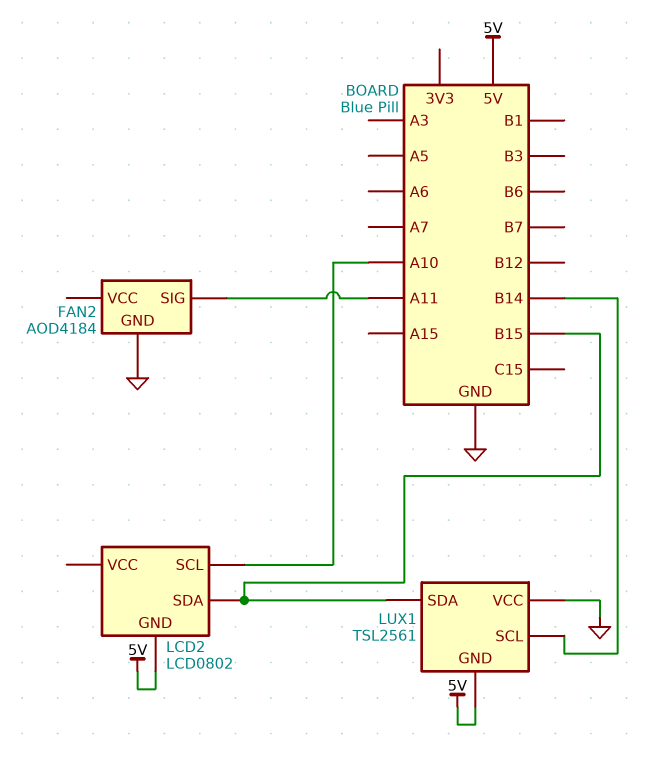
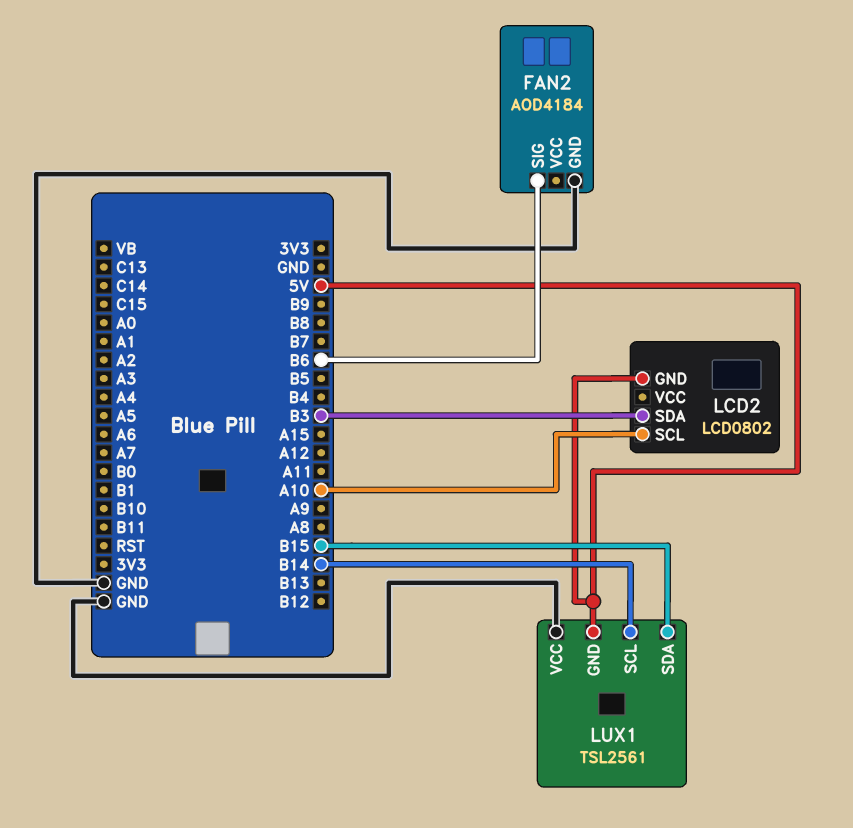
FAN2 pin SIG: A11 -> B6
LCD2 pin SDA: B15 -> B3

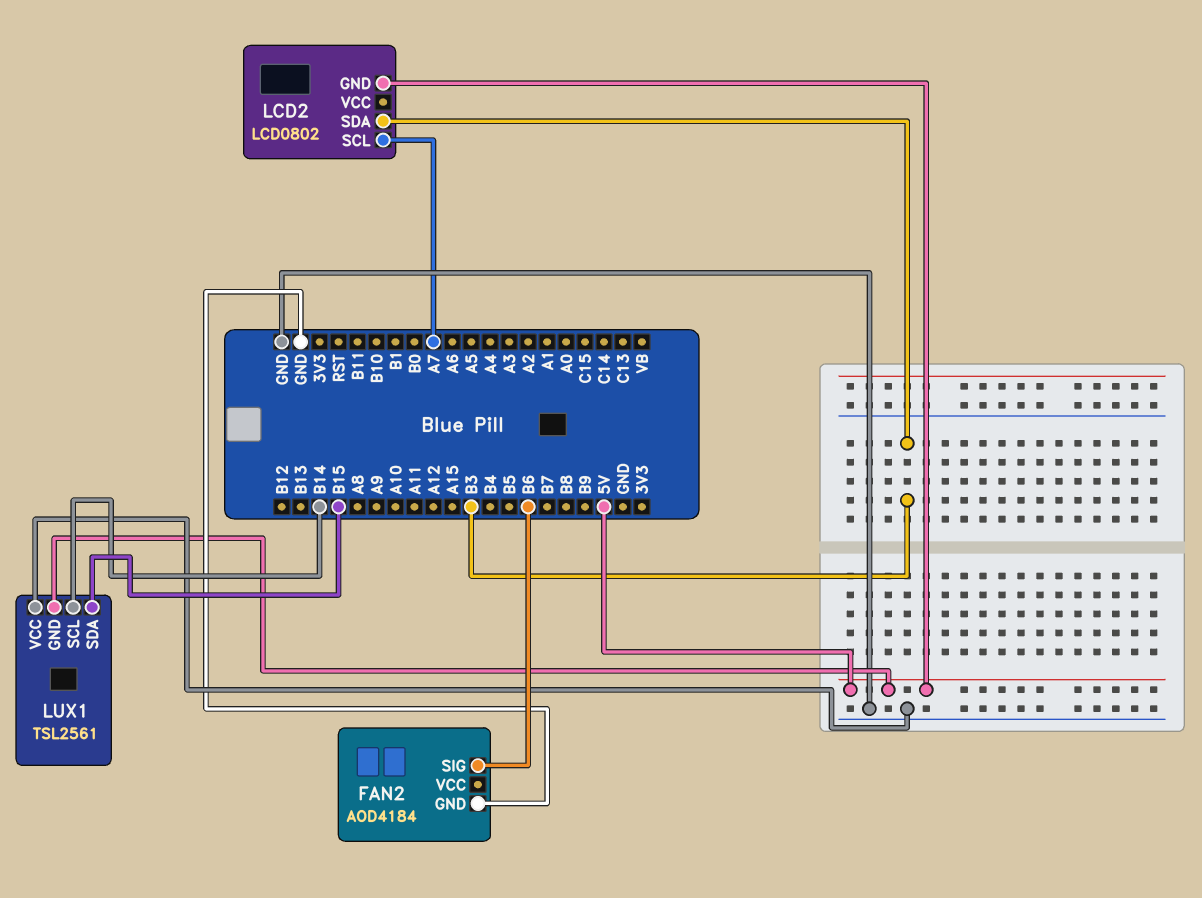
LCD2 pin SCL: A10 -> A7

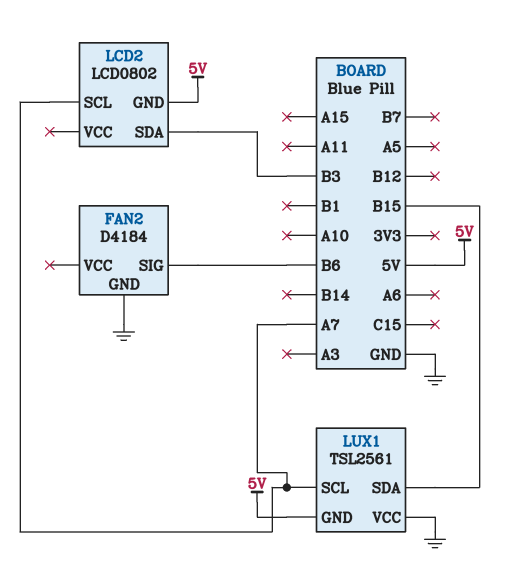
FAN2: AOD4184 -> D4184
LUX1 pin SCL: B14 -> A7

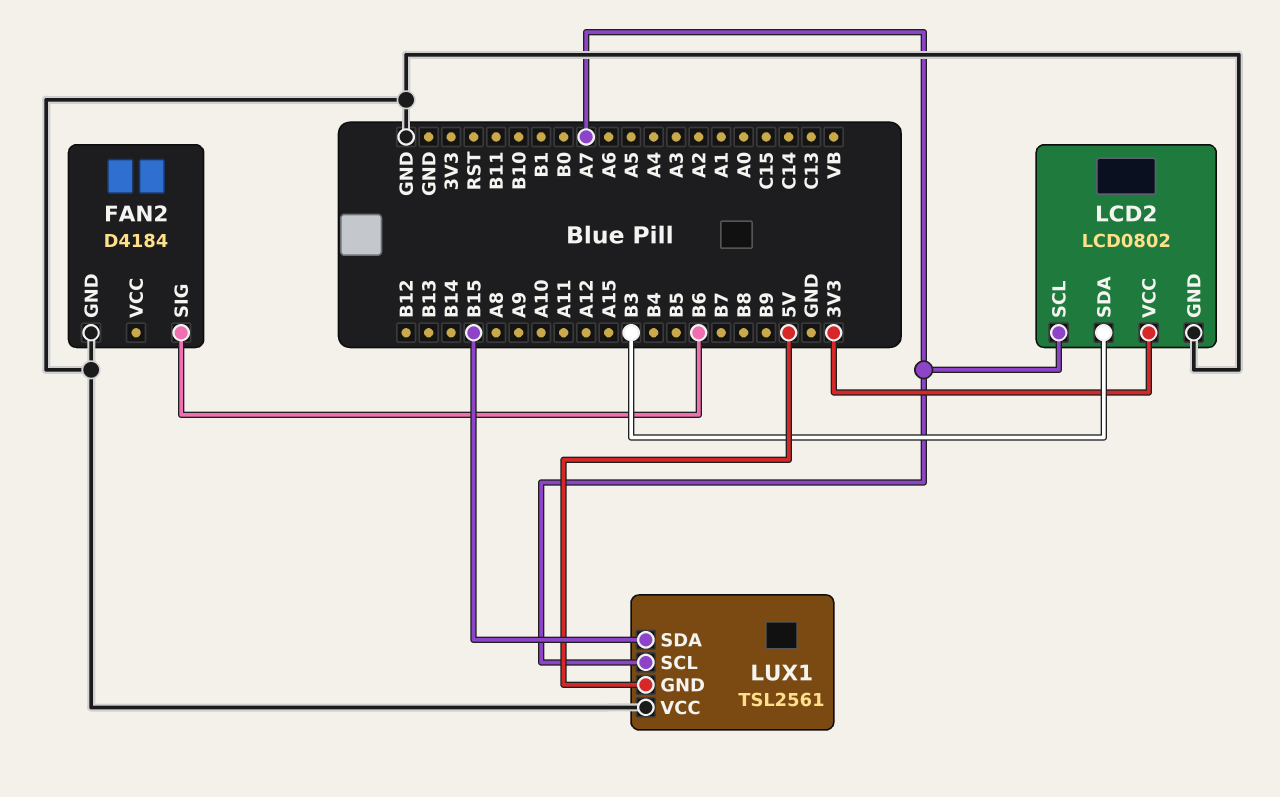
LCD2 pin GND: 5V -> GND
LCD2 pin VCC: none -> 3V3

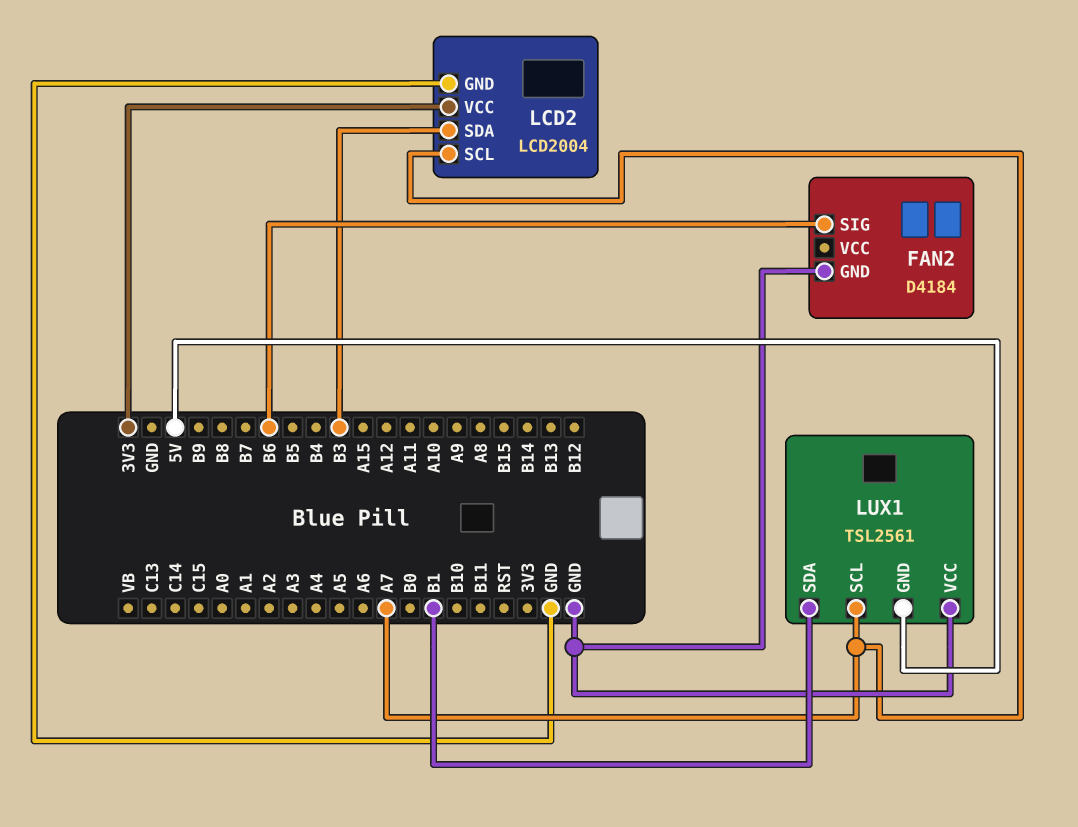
LCD2: LCD0802 -> LCD2004
LUX1 pin SDA: B15 -> B1

